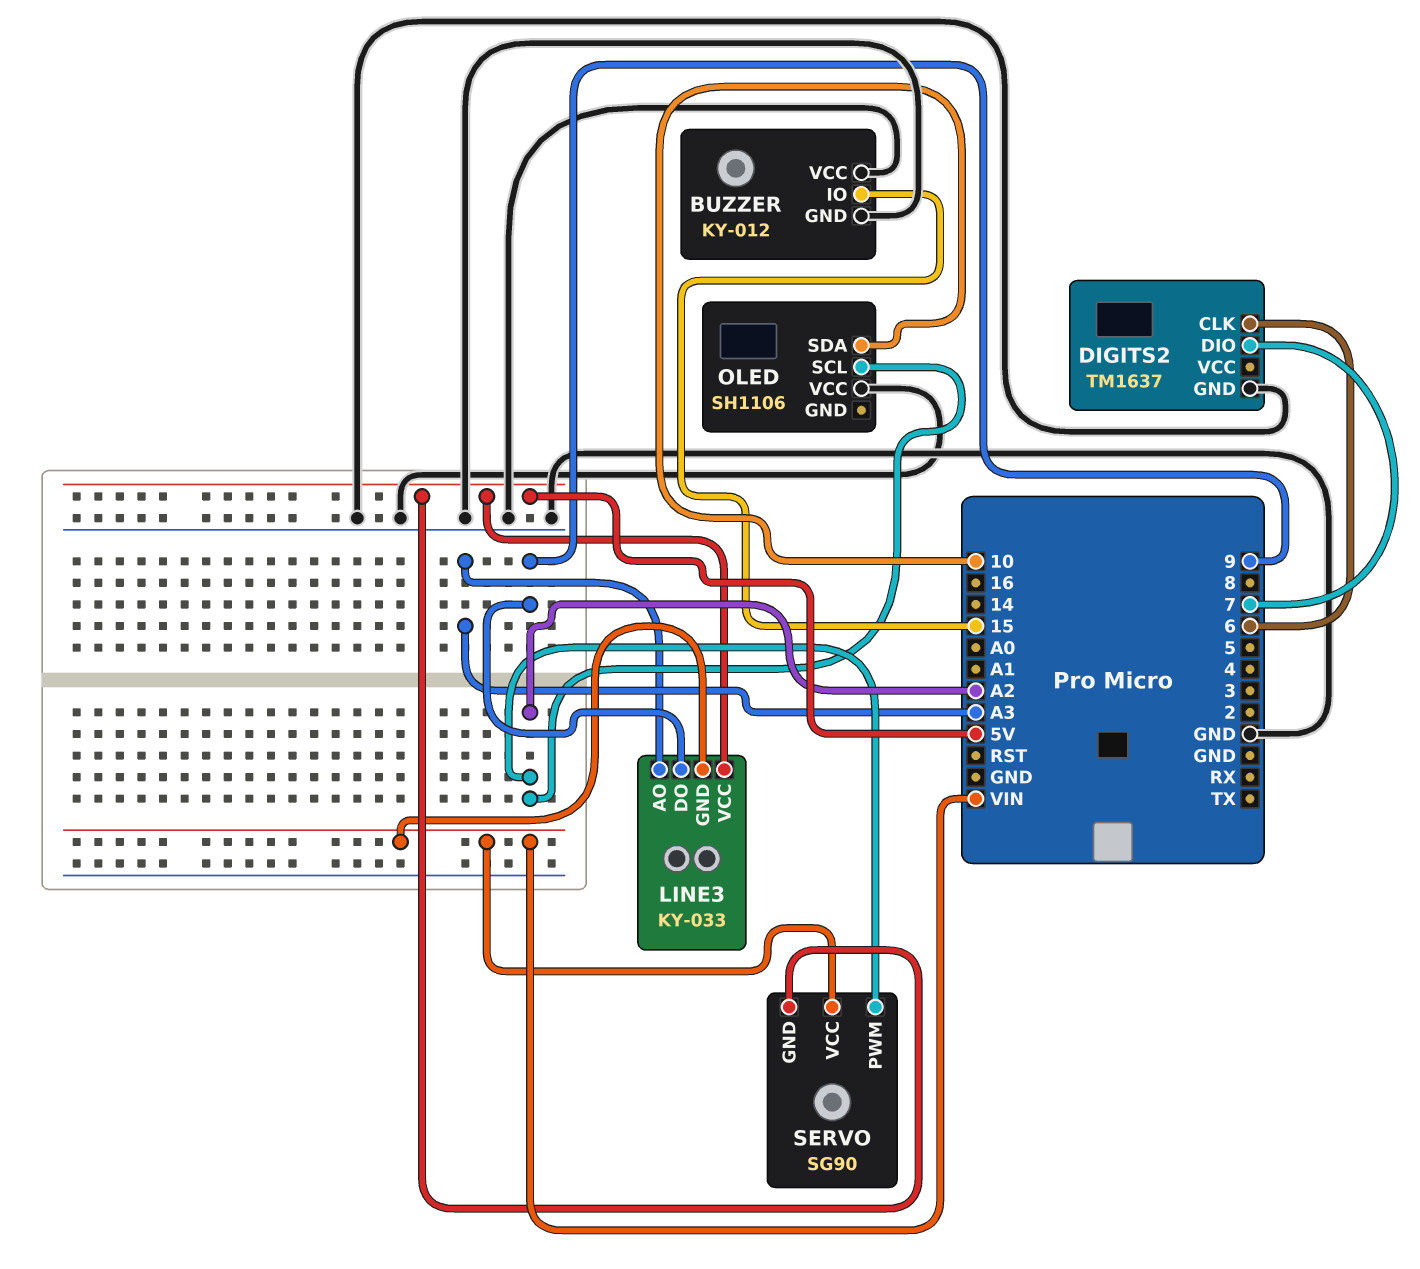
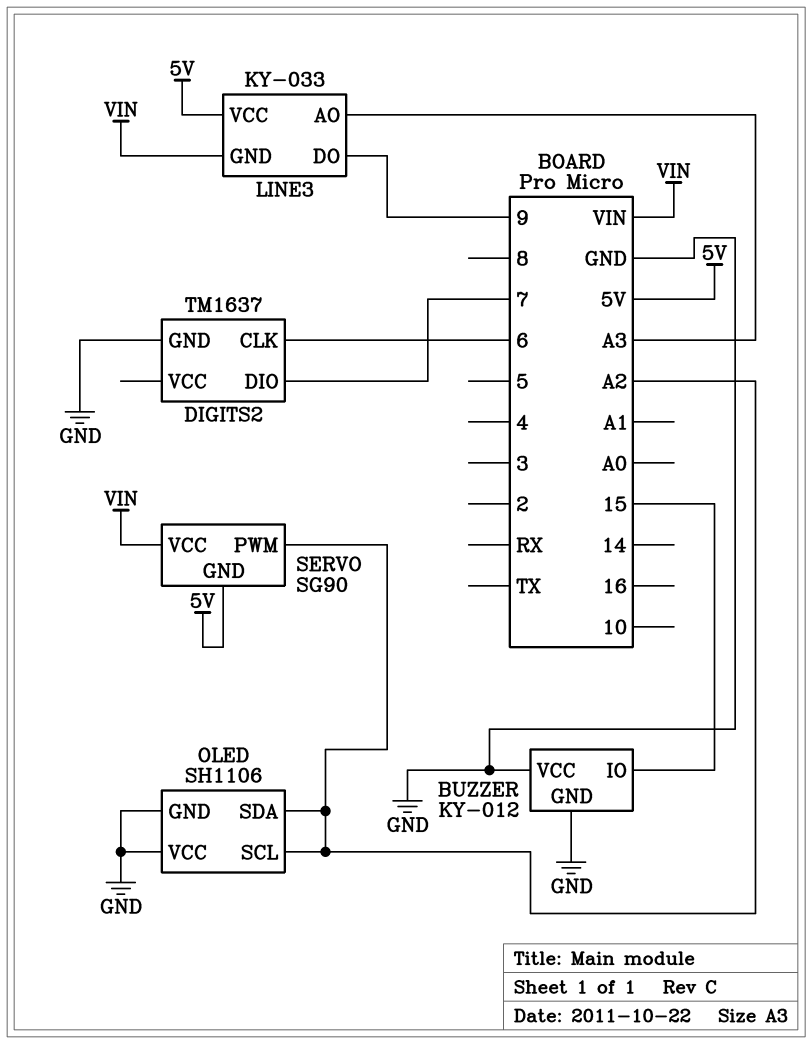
OLED pin GND: none -> GND
OLED pin SDA: 10 -> A2

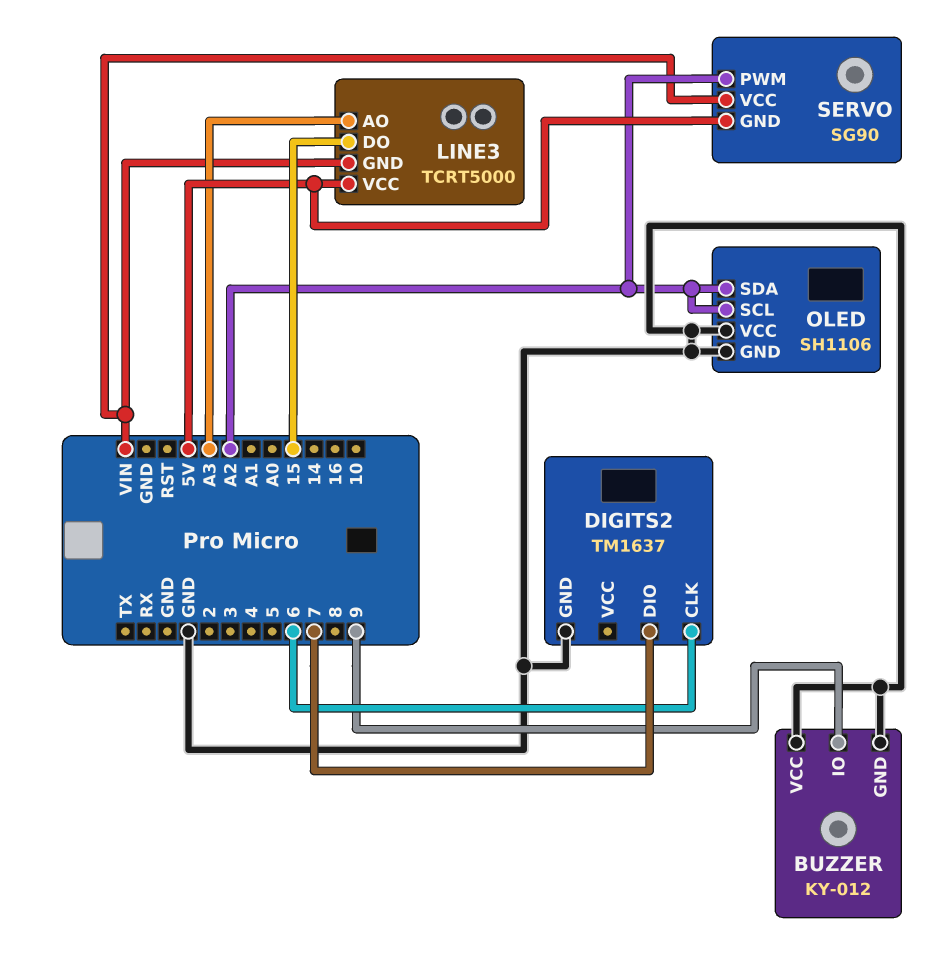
BUZZER pin IO: 15 -> 9
LINE3: KY-033 -> TCRT5000
LINE3 pin DO: 9 -> 15

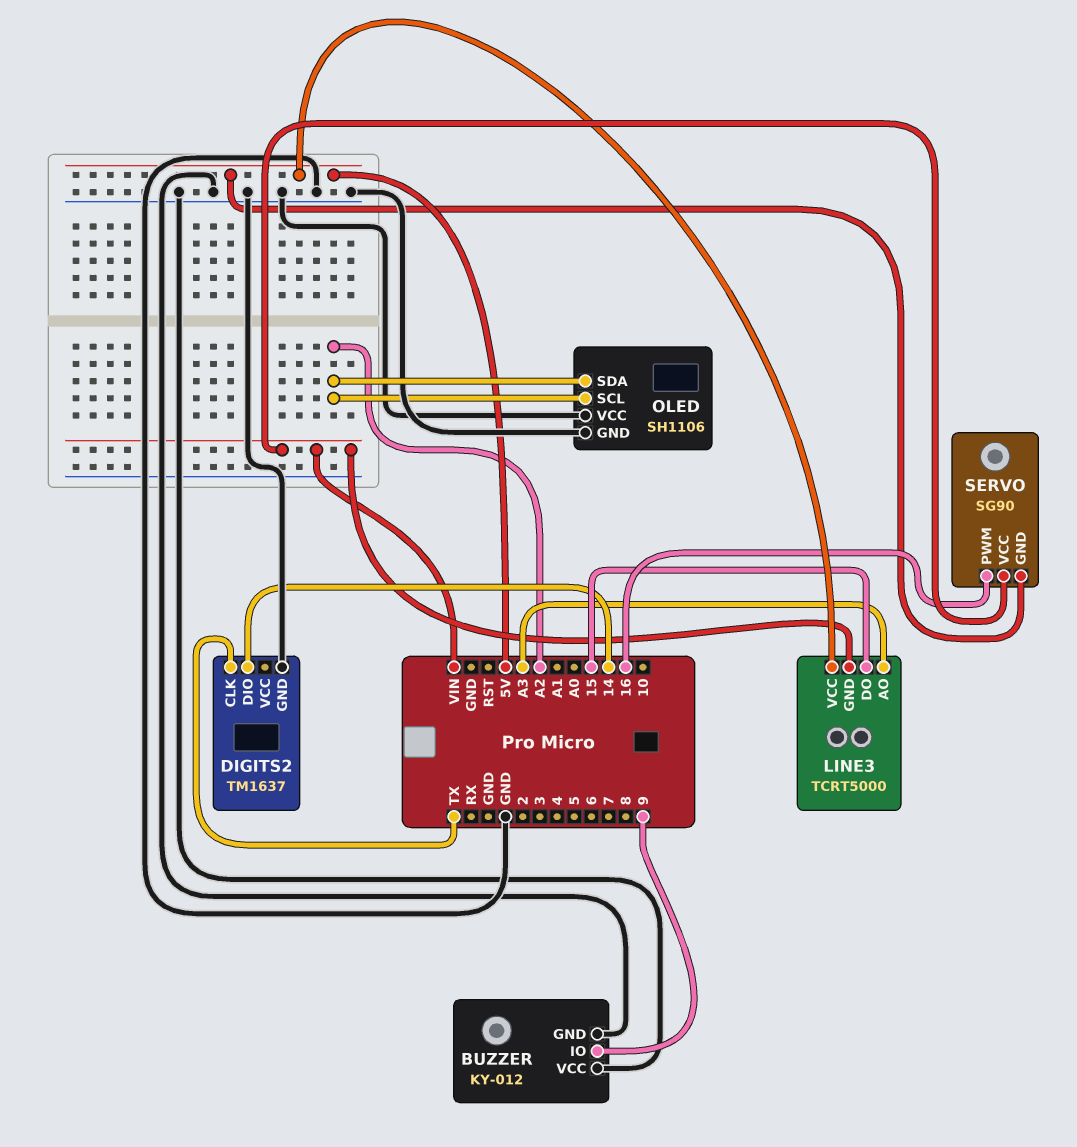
DIGITS2 pin CLK: 6 -> TX
DIGITS2 pin DIO: 7 -> 14
SERVO pin PWM: A2 -> 16

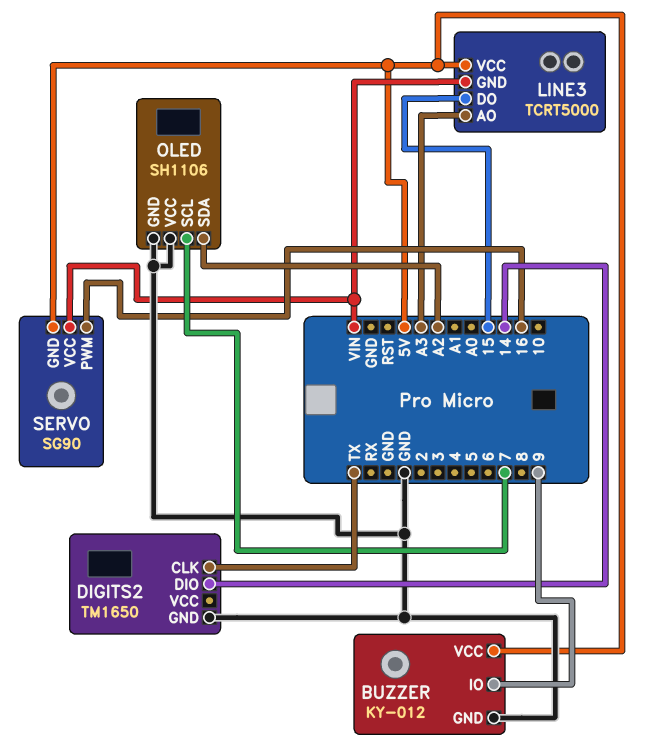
BUZZER pin VCC: GND -> 5V
DIGITS2: TM1637 -> TM1650
OLED pin SCL: A2 -> 7

